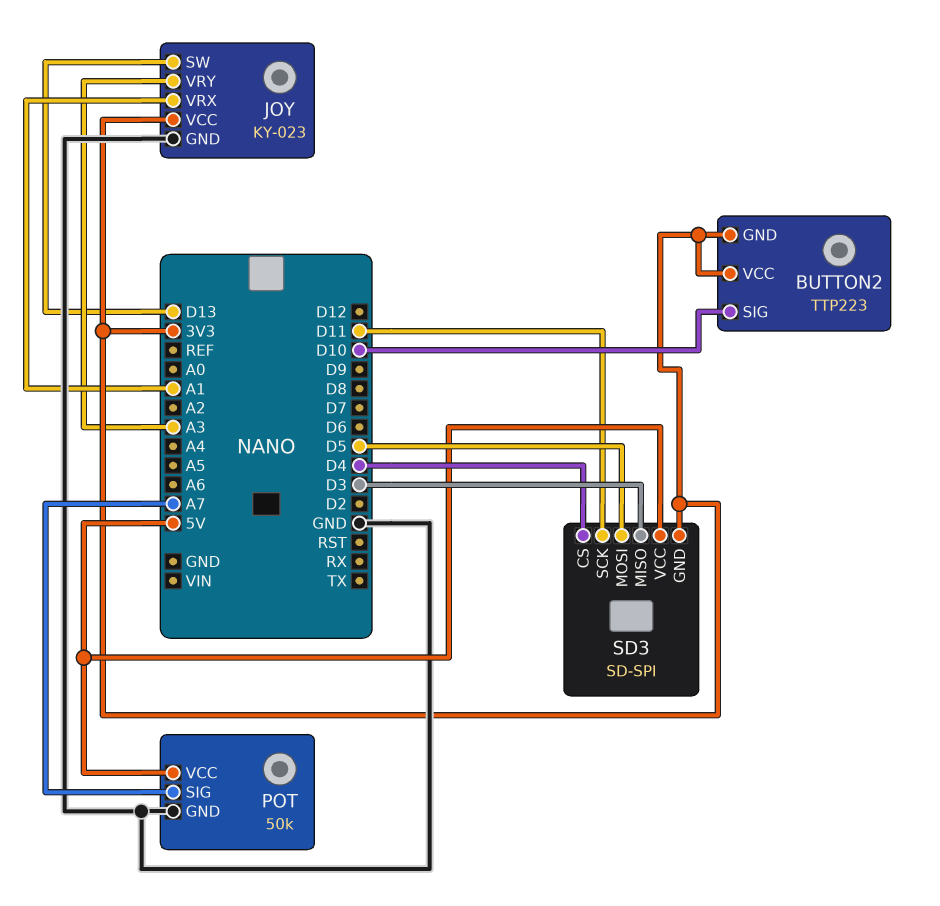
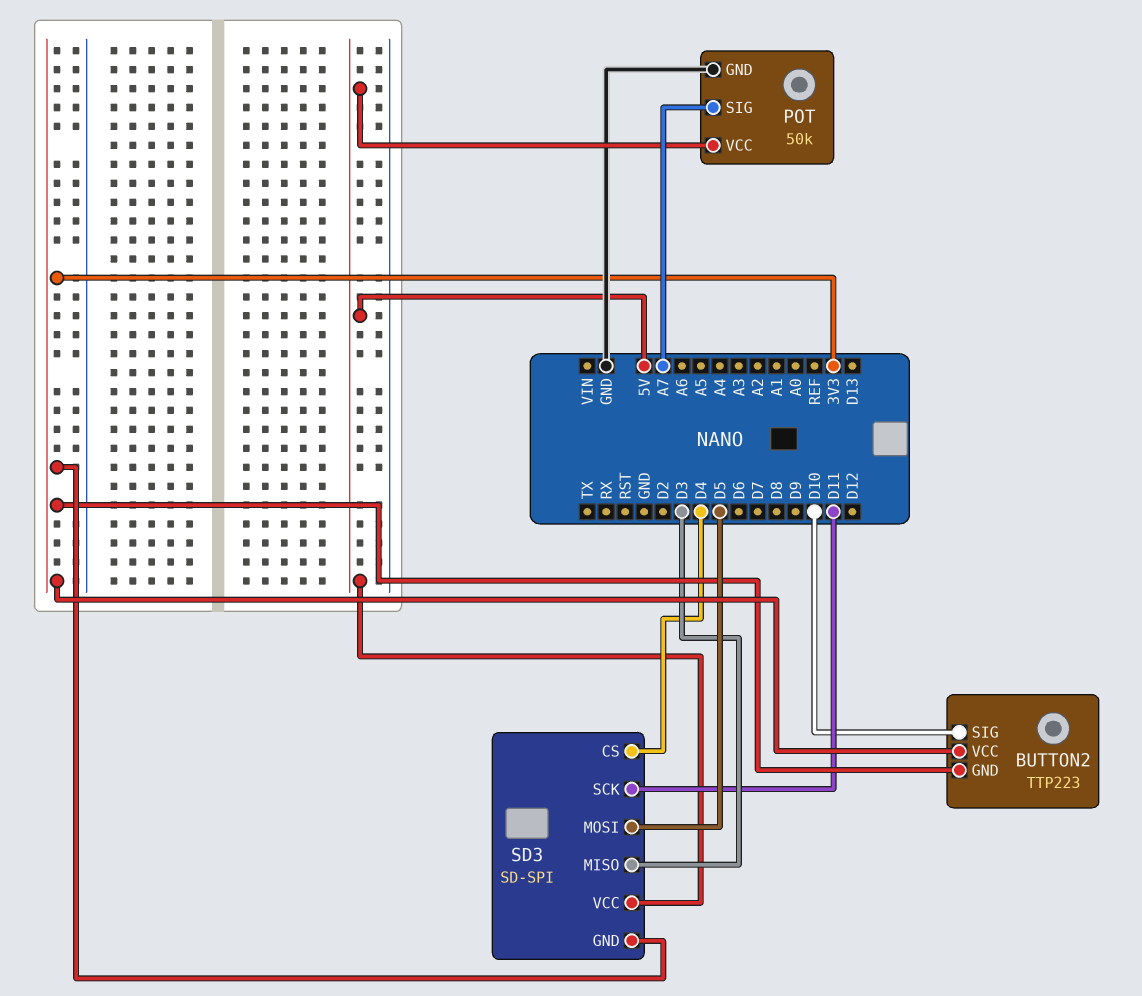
JOY: KY-023 -> none
JOY pin GND: GND -> none
JOY pin SW: D13 -> none
JOY pin VCC: 3V3 -> none
JOY pin VRX: A1 -> none
JOY pin VRY: A3 -> none

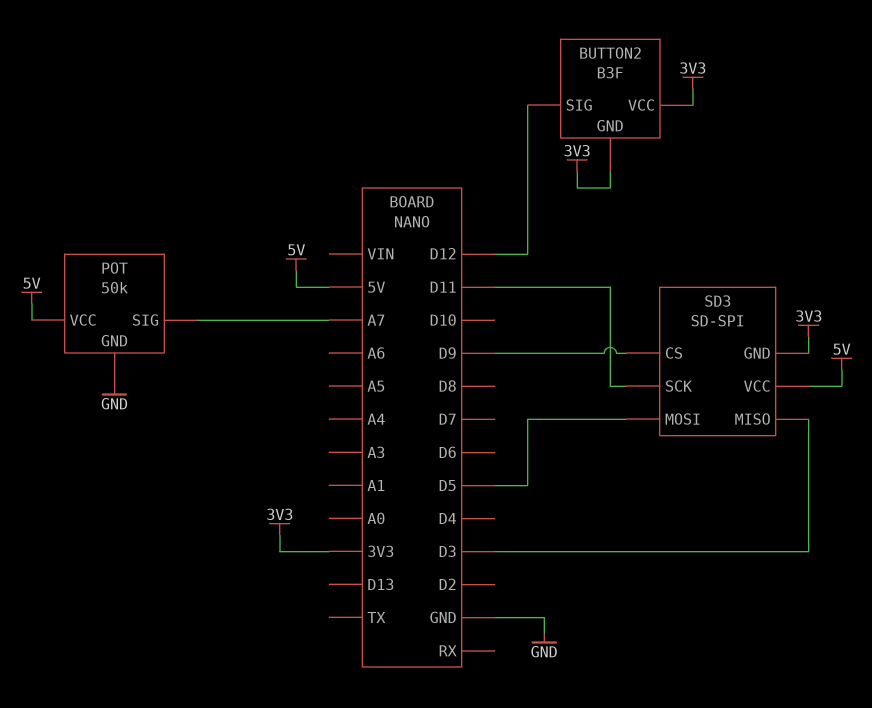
BUTTON2: TTP223 -> B3F
BUTTON2 pin SIG: D10 -> D12
SD3 pin CS: D4 -> D9

